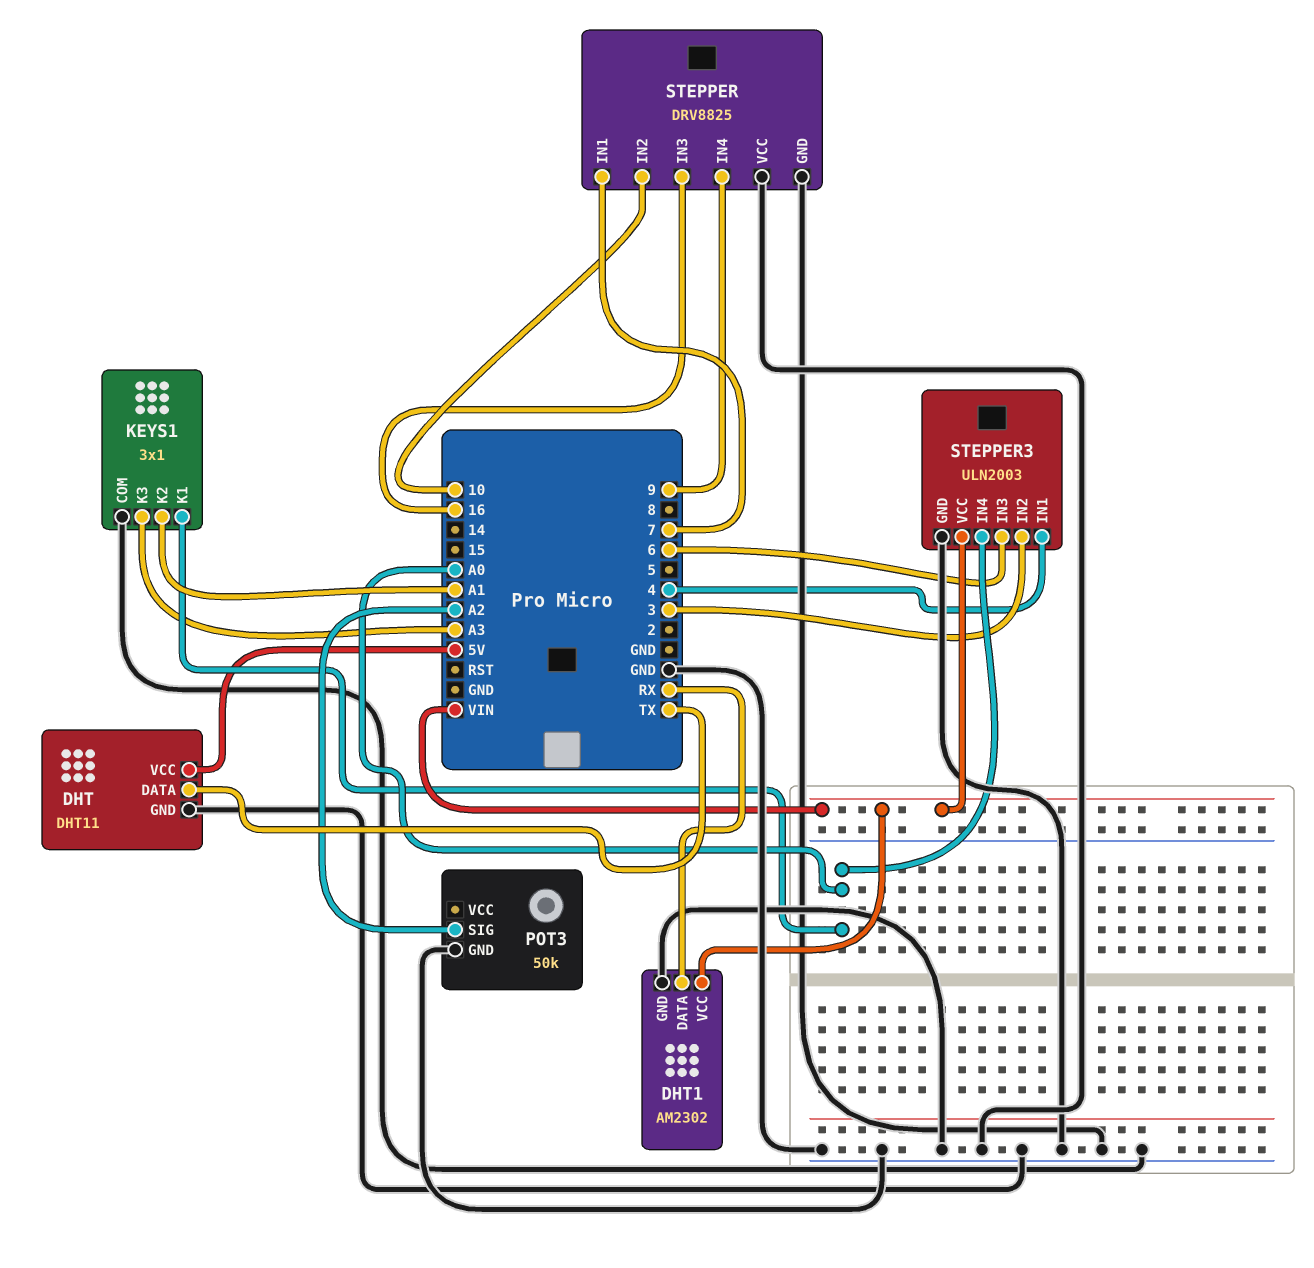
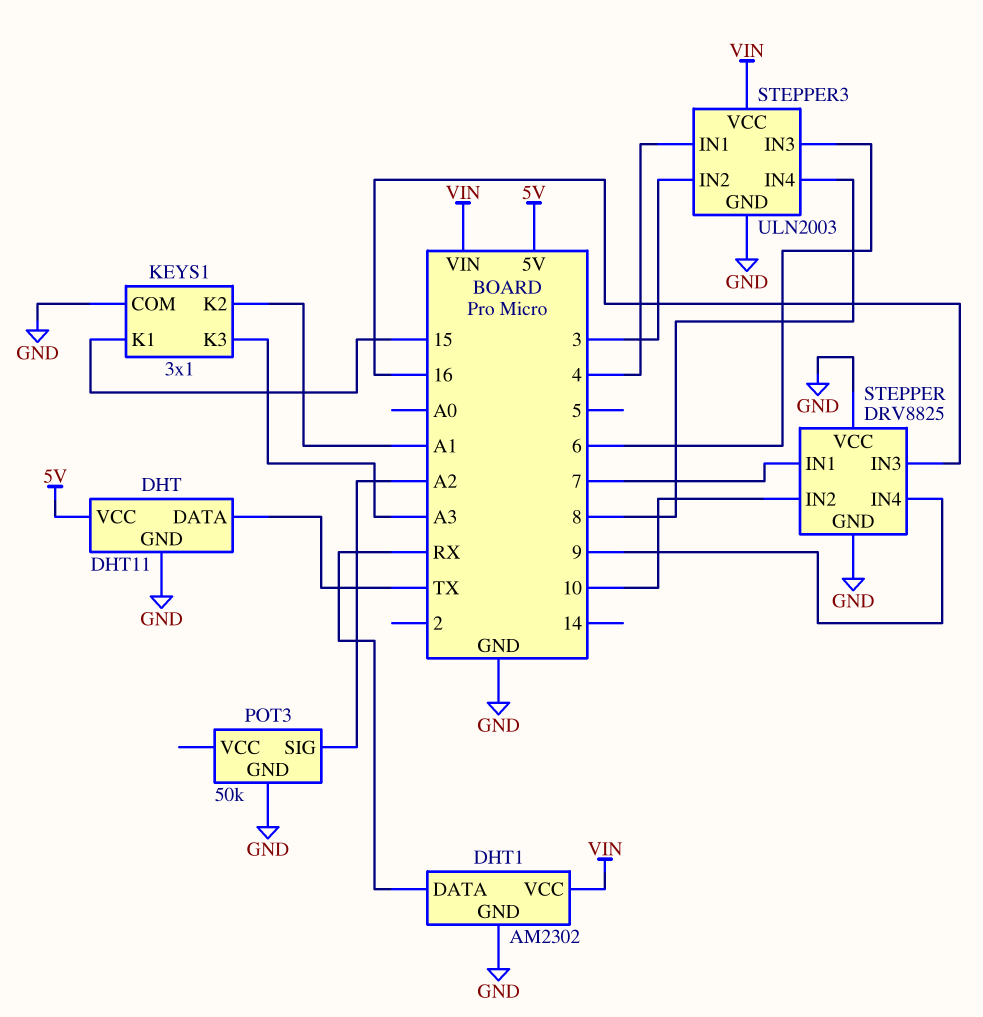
KEYS1 pin K1: A0 -> 15
STEPPER3 pin IN4: A0 -> 8

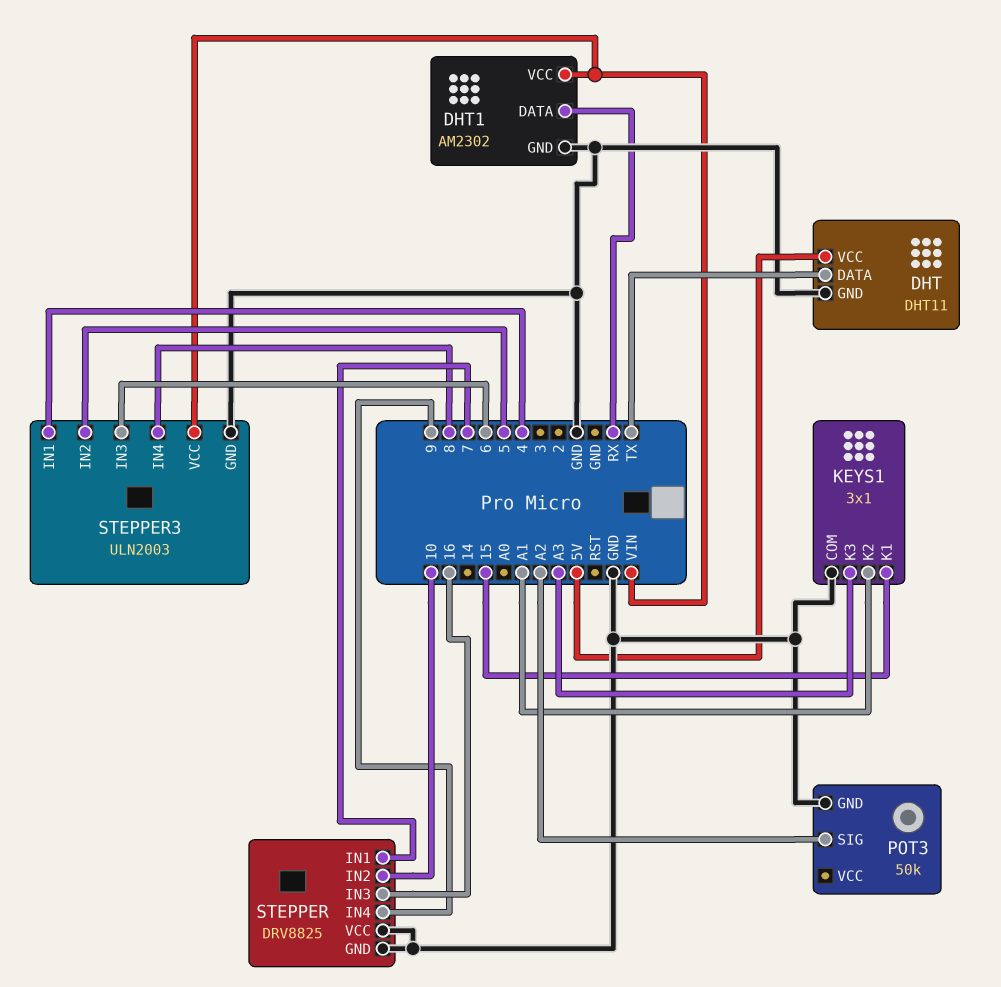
STEPPER3 pin IN2: 3 -> 5

